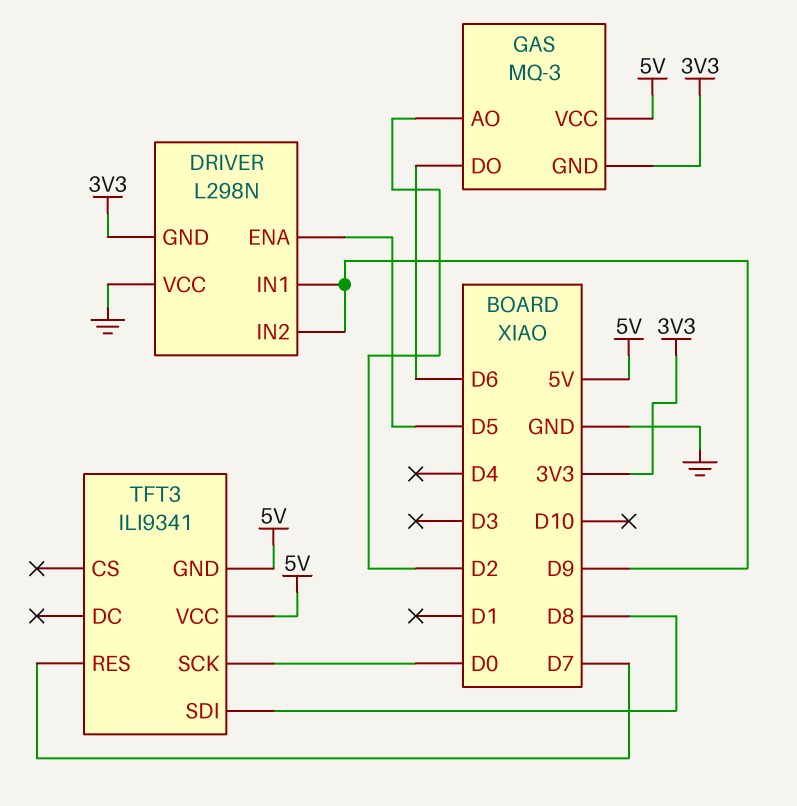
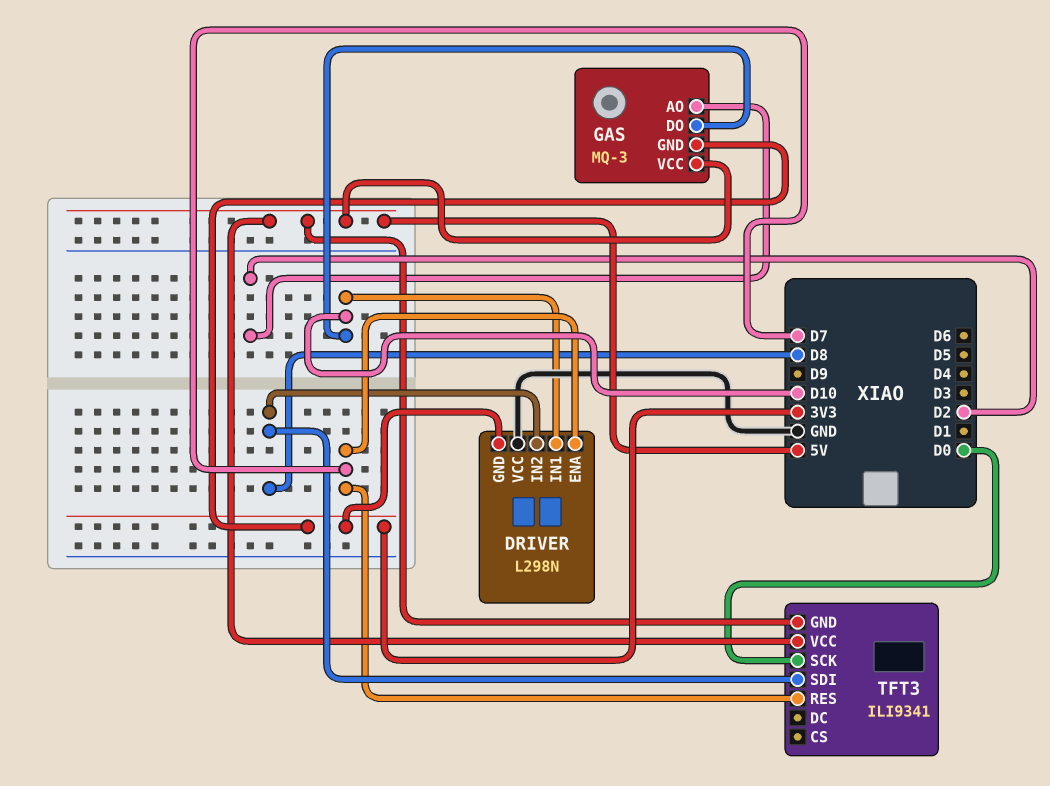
DRIVER pin ENA: D5 -> D7
DRIVER pin IN1: D9 -> D10
DRIVER pin IN2: D9 -> D8
GAS pin DO: D6 -> D10

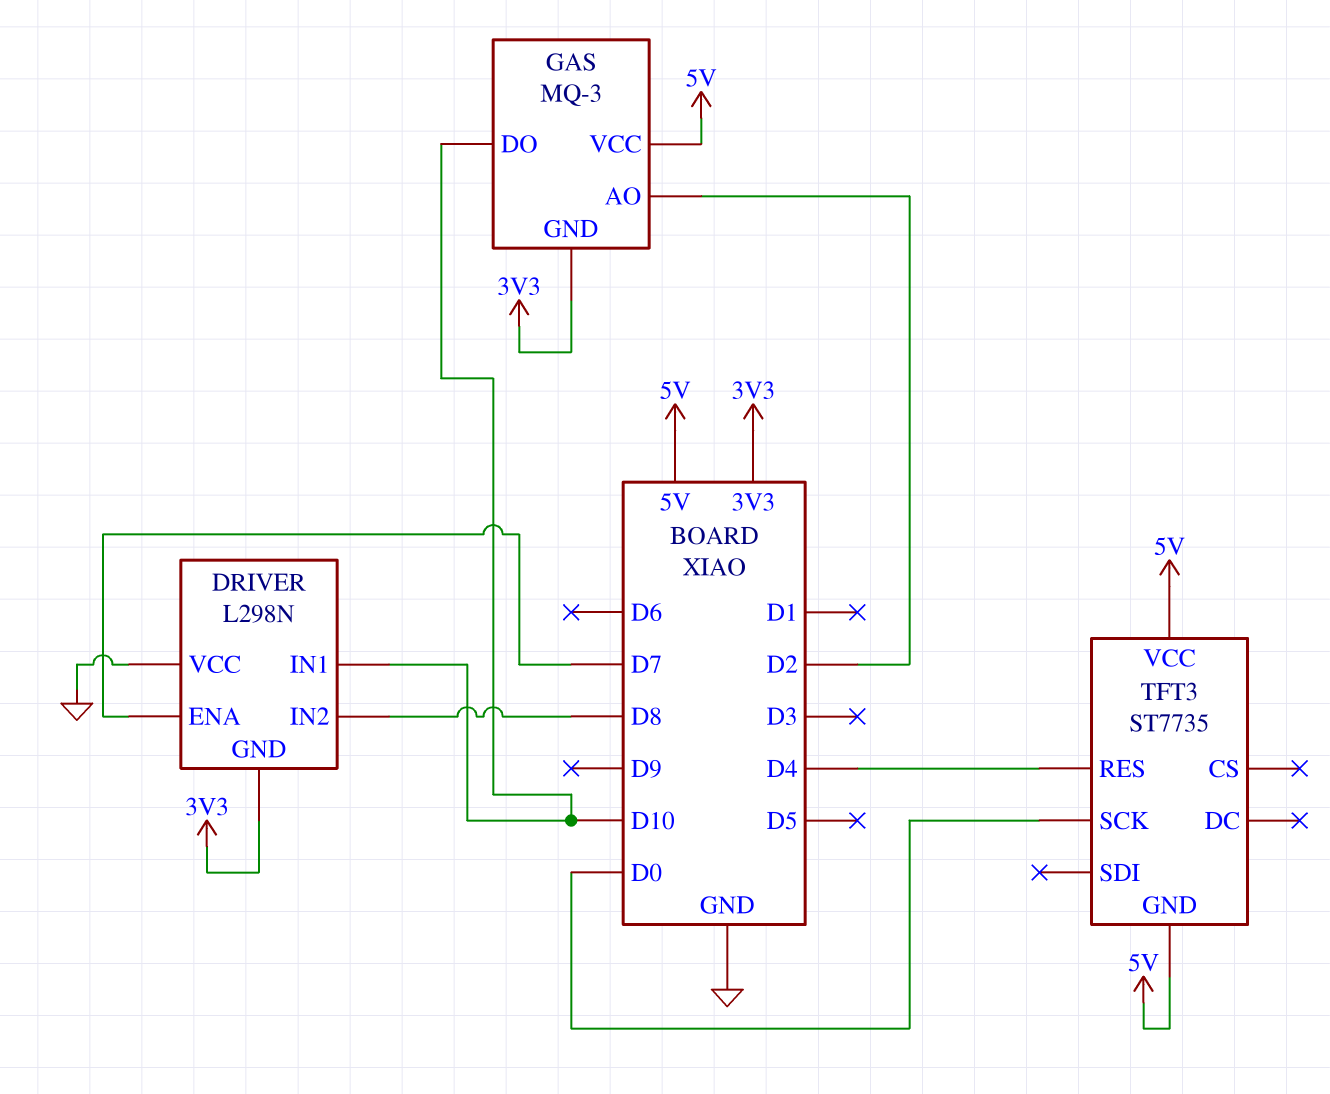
TFT3: ILI9341 -> ST7735
TFT3 pin RES: D7 -> D4
TFT3 pin SDI: D8 -> none

